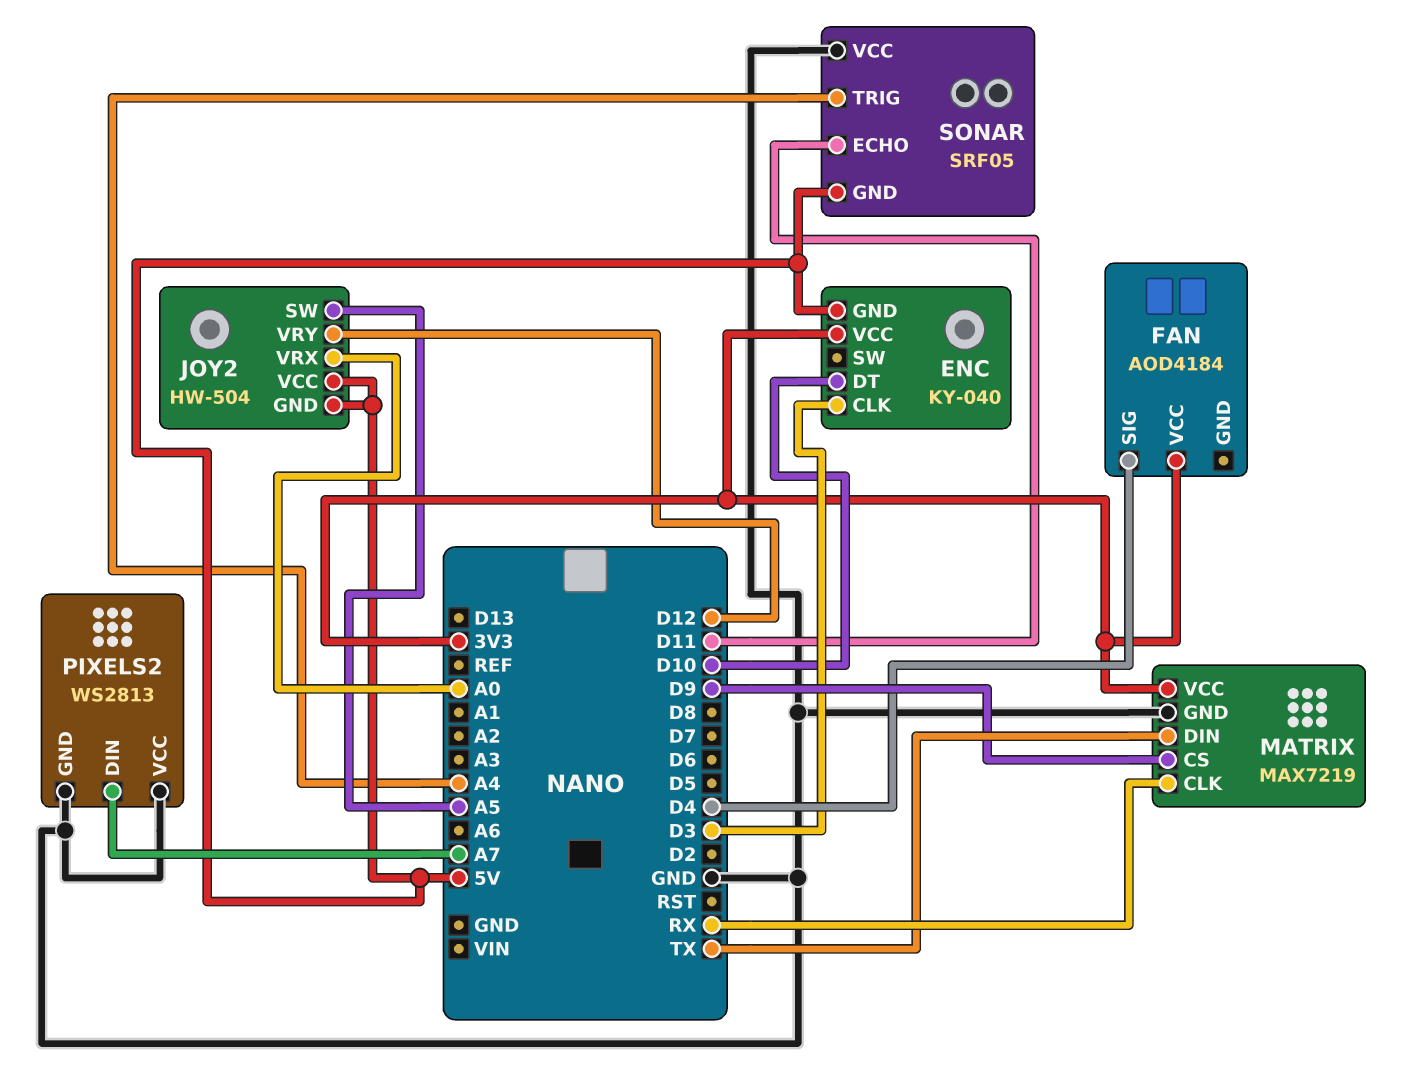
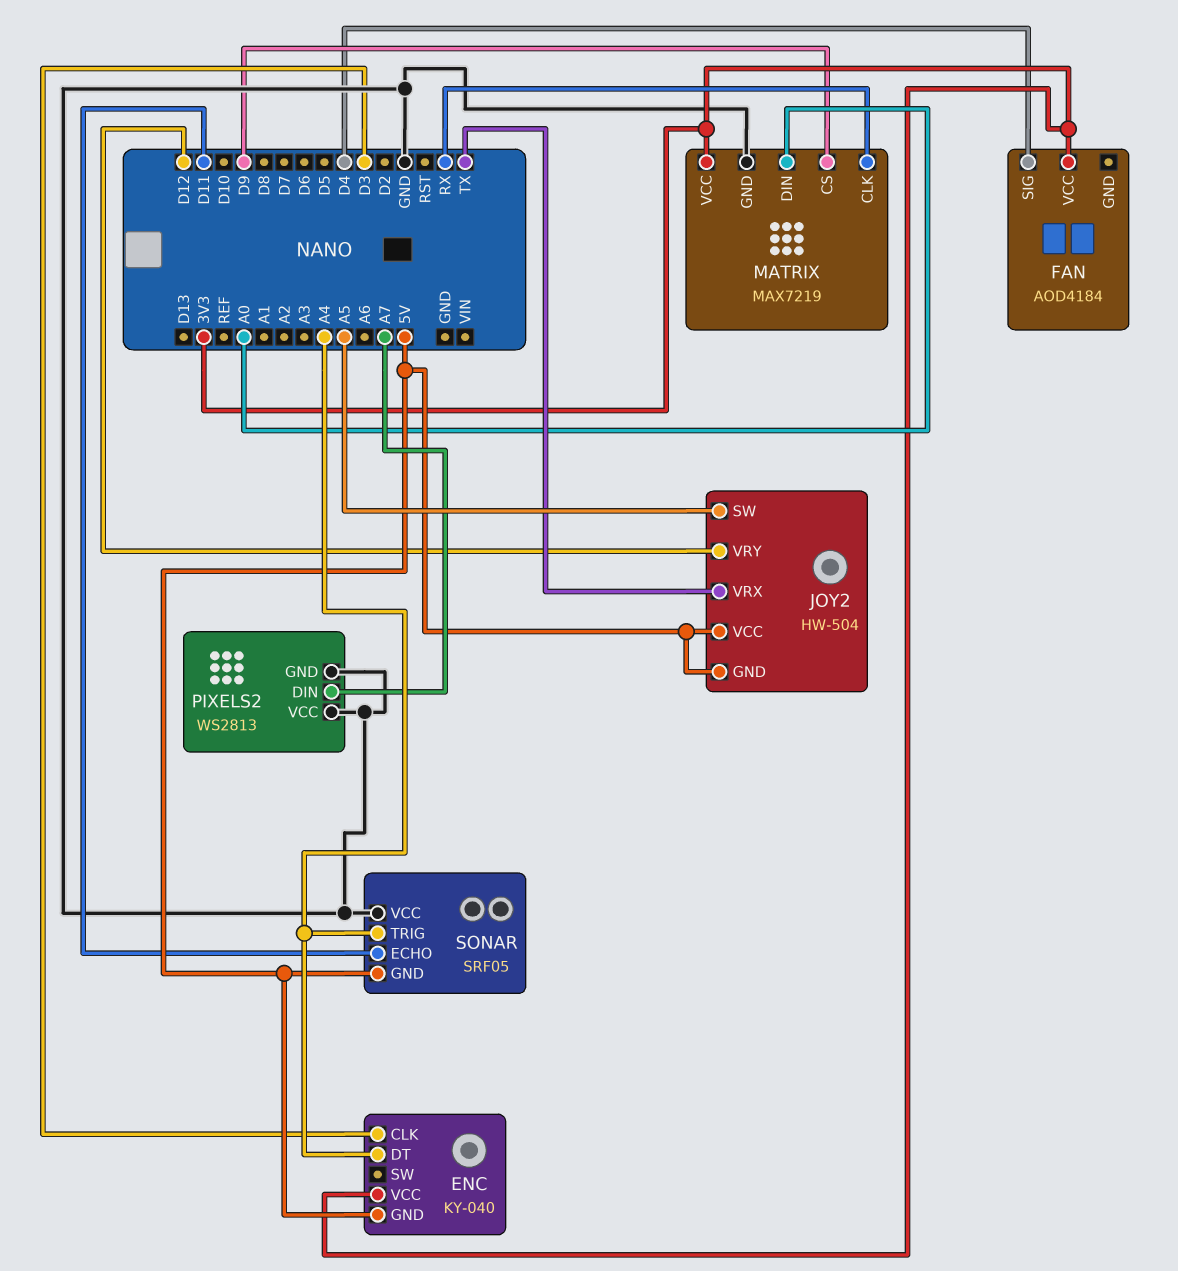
ENC pin DT: D10 -> A4
JOY2 pin VRX: A0 -> TX
MATRIX pin DIN: TX -> A0

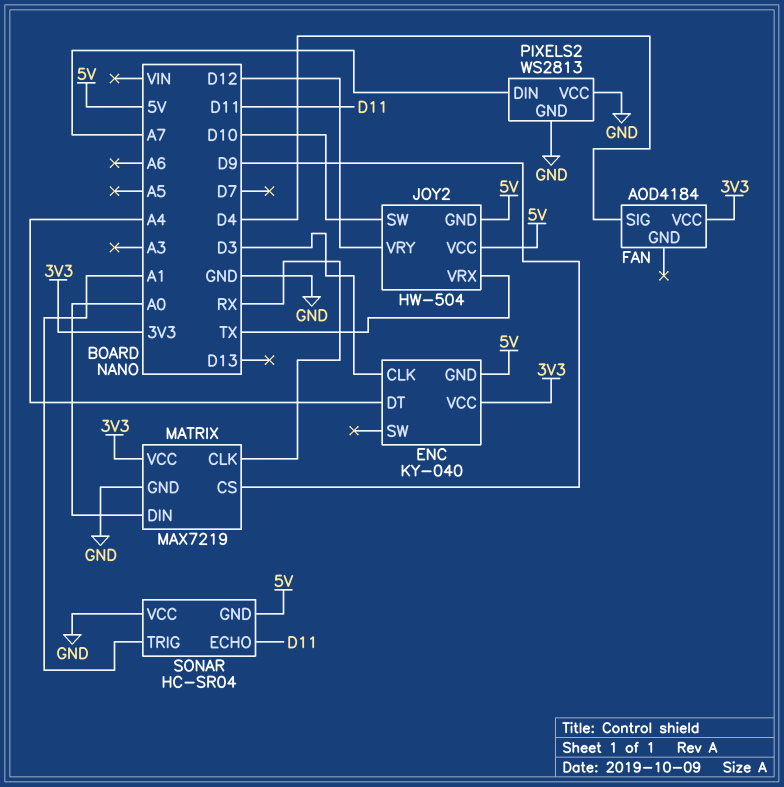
JOY2 pin SW: A5 -> D10
SONAR: SRF05 -> HC-SR04
SONAR pin TRIG: A4 -> A1

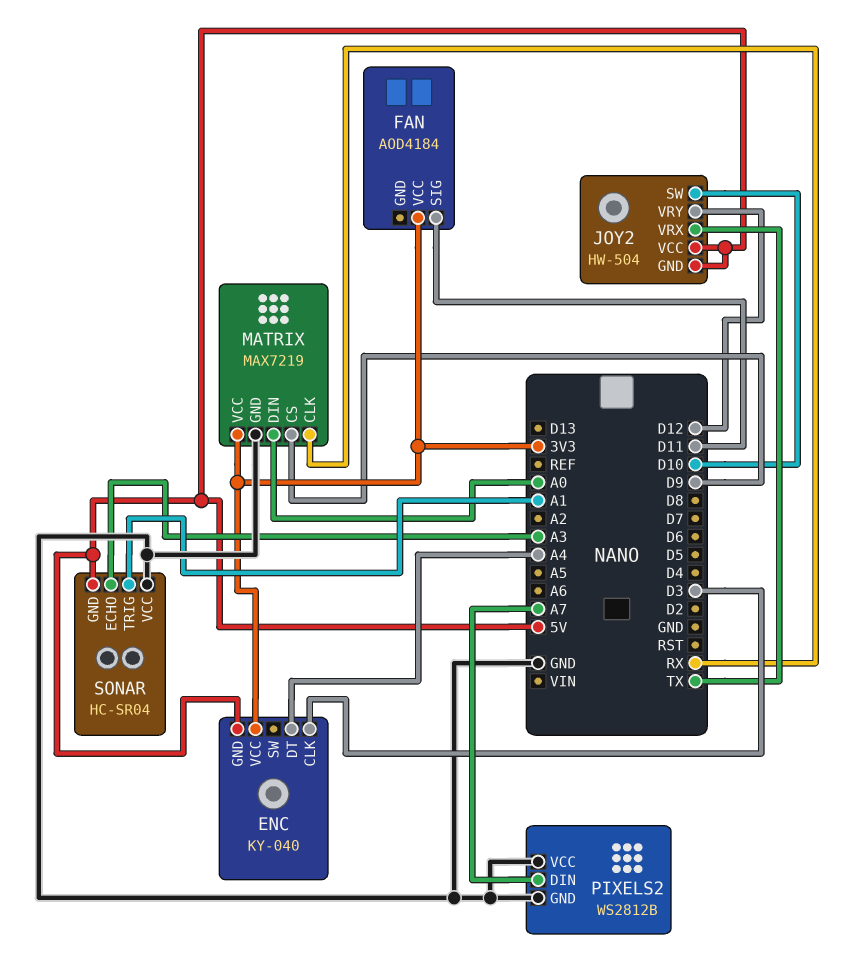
FAN pin SIG: D4 -> D11
PIXELS2: WS2813 -> WS2812B
SONAR pin ECHO: D11 -> A3

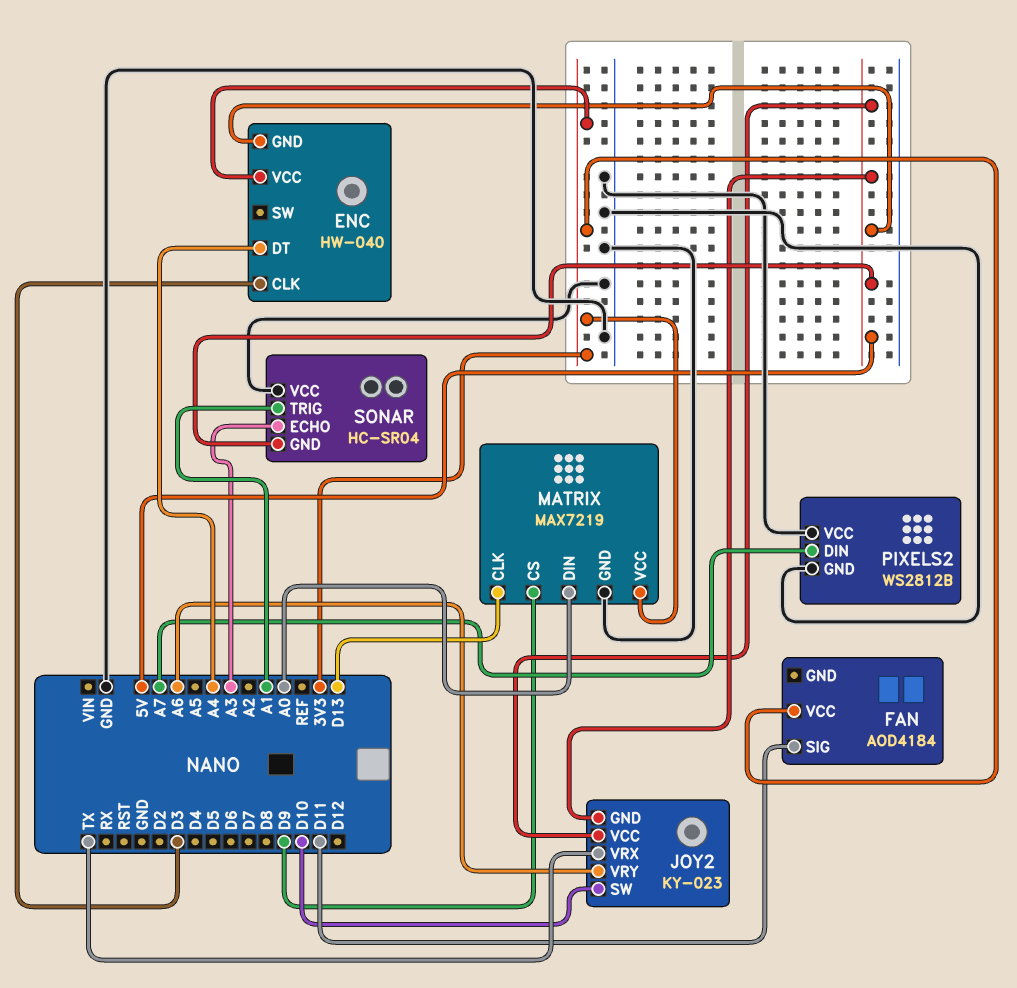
ENC: KY-040 -> HW-040
JOY2: HW-504 -> KY-023
JOY2 pin VRY: D12 -> A6
MATRIX pin CLK: RX -> D13

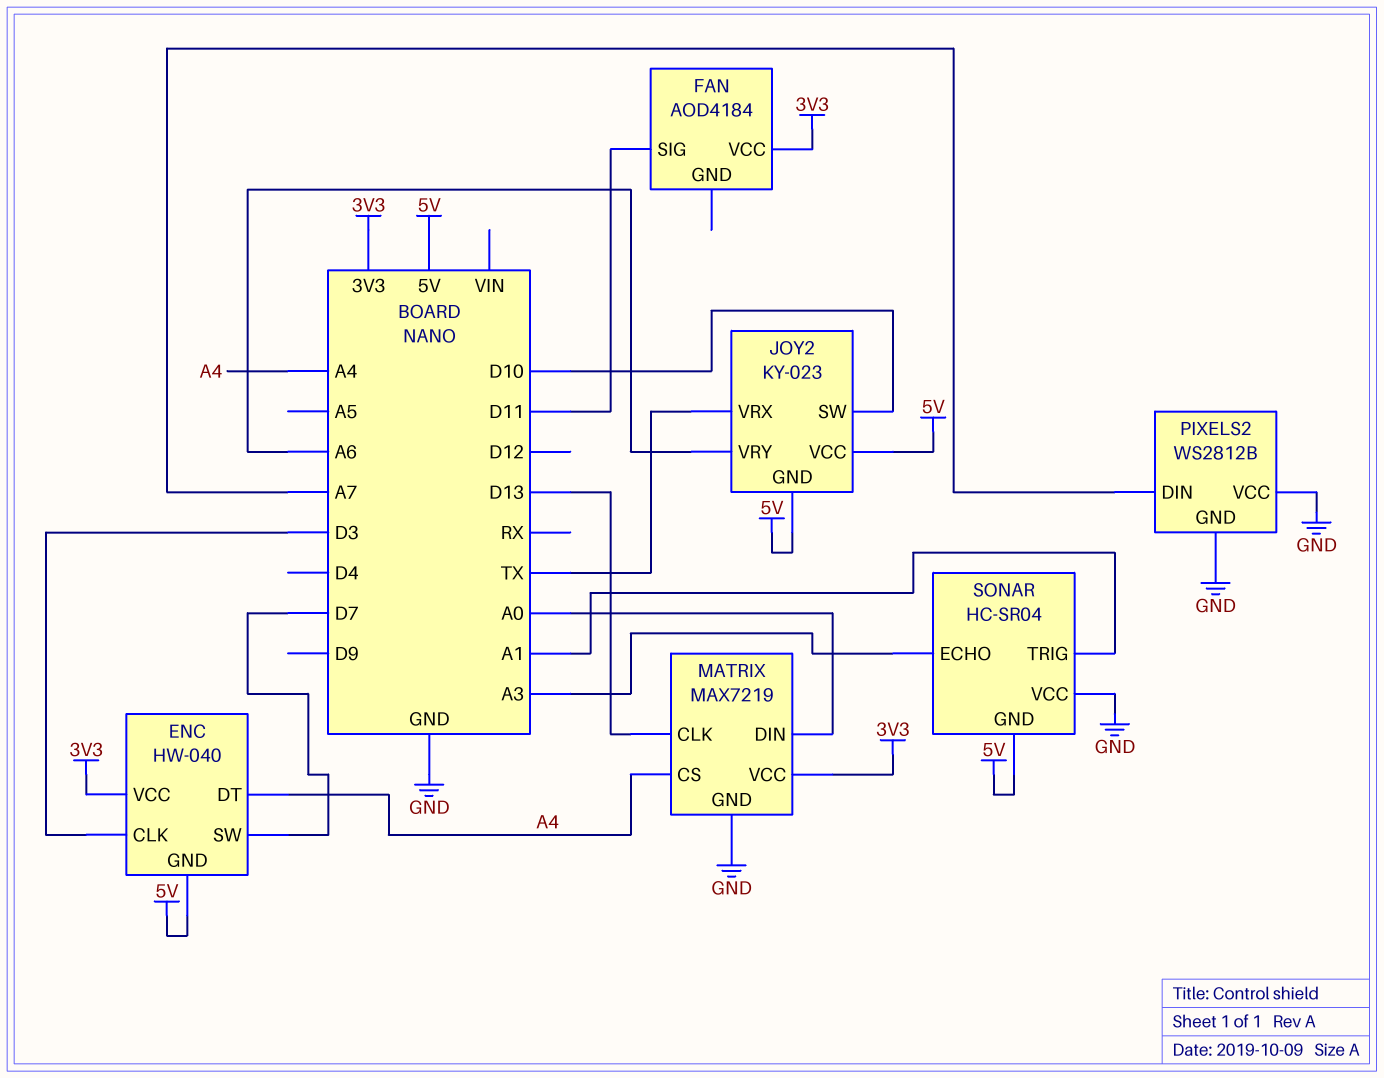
ENC pin SW: none -> D7
MATRIX pin CS: D9 -> A4

